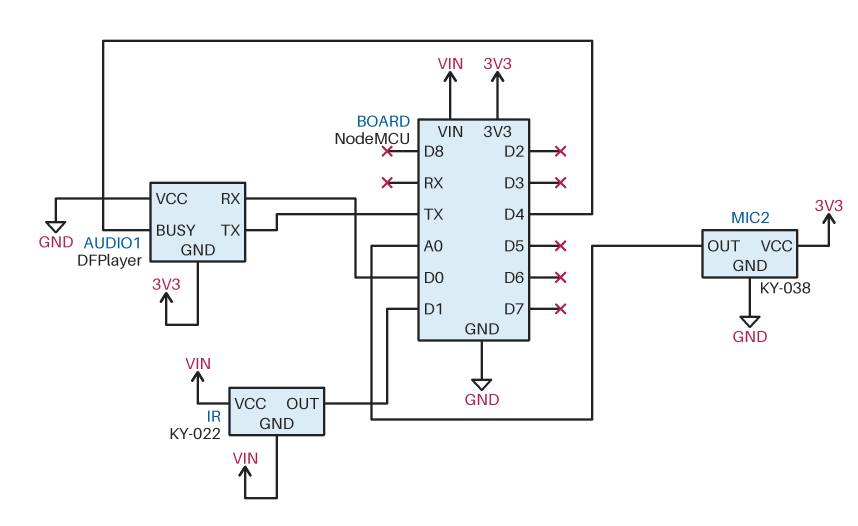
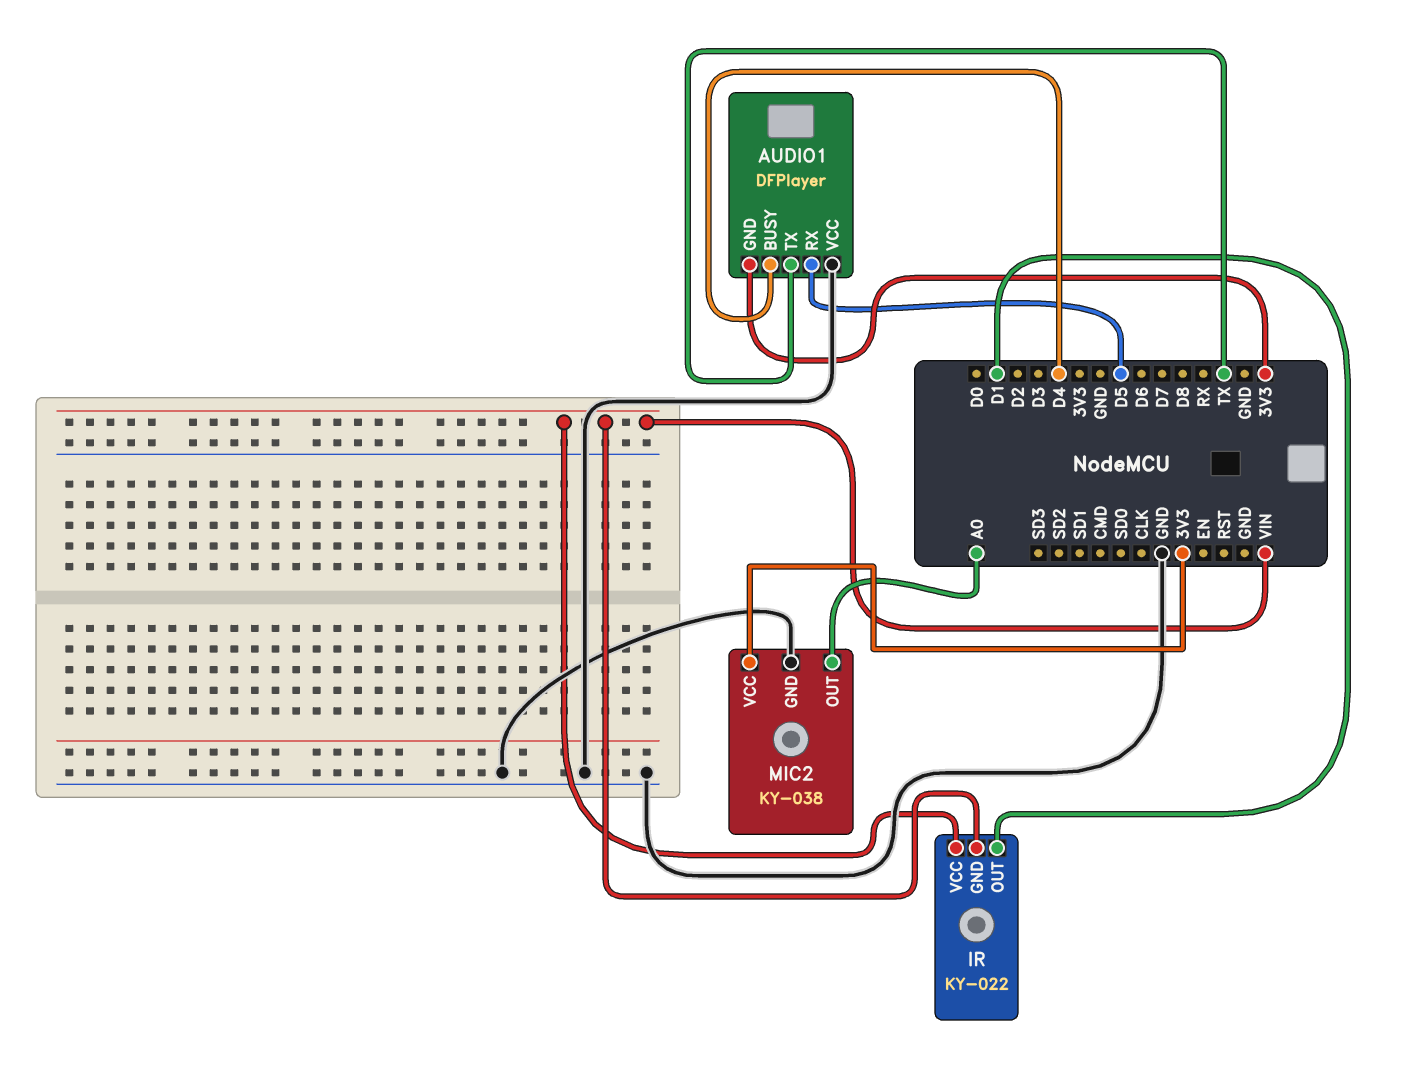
AUDIO1 pin RX: D0 -> D5

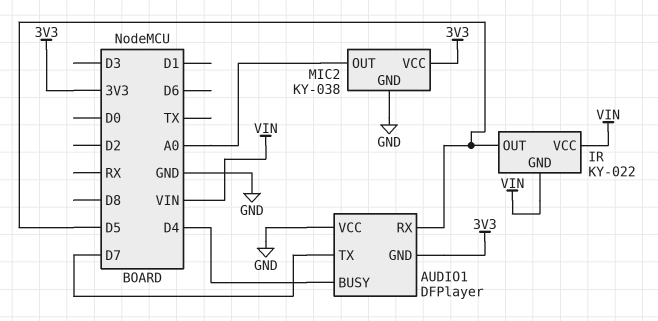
AUDIO1 pin TX: TX -> D7
IR pin OUT: D1 -> D5

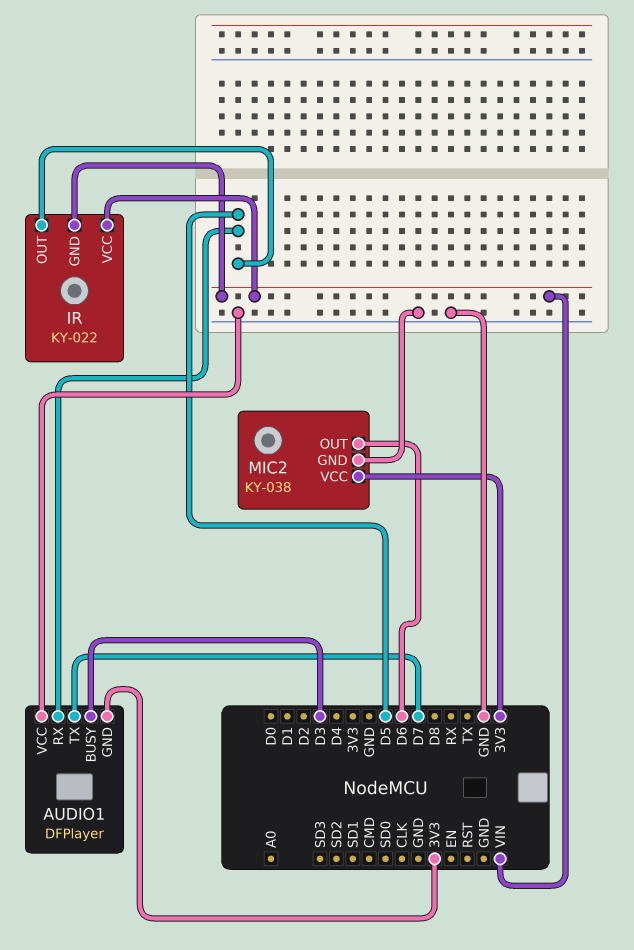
AUDIO1 pin BUSY: D4 -> D3
MIC2 pin OUT: A0 -> D6

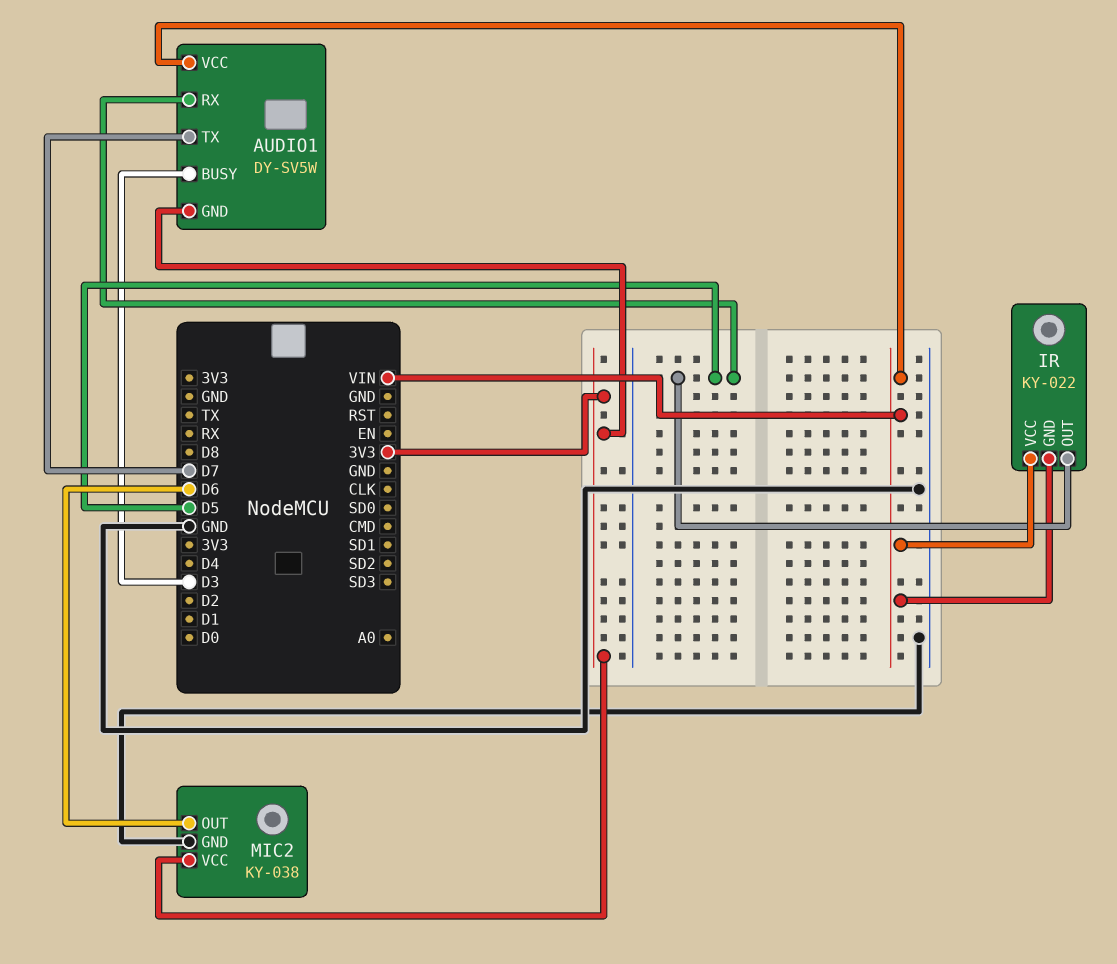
AUDIO1: DFPlayer -> DY-SV5W
AUDIO1 pin VCC: GND -> VIN

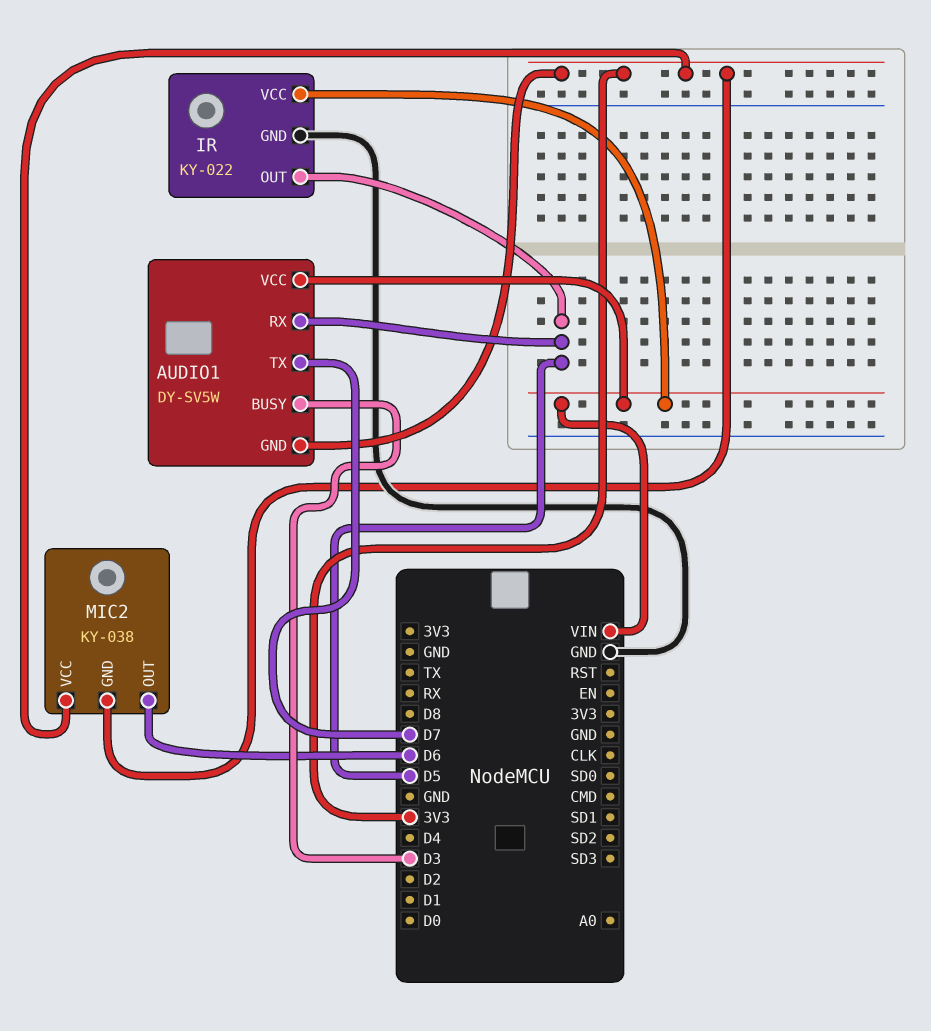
IR pin GND: VIN -> GND
MIC2 pin GND: GND -> 3V3

